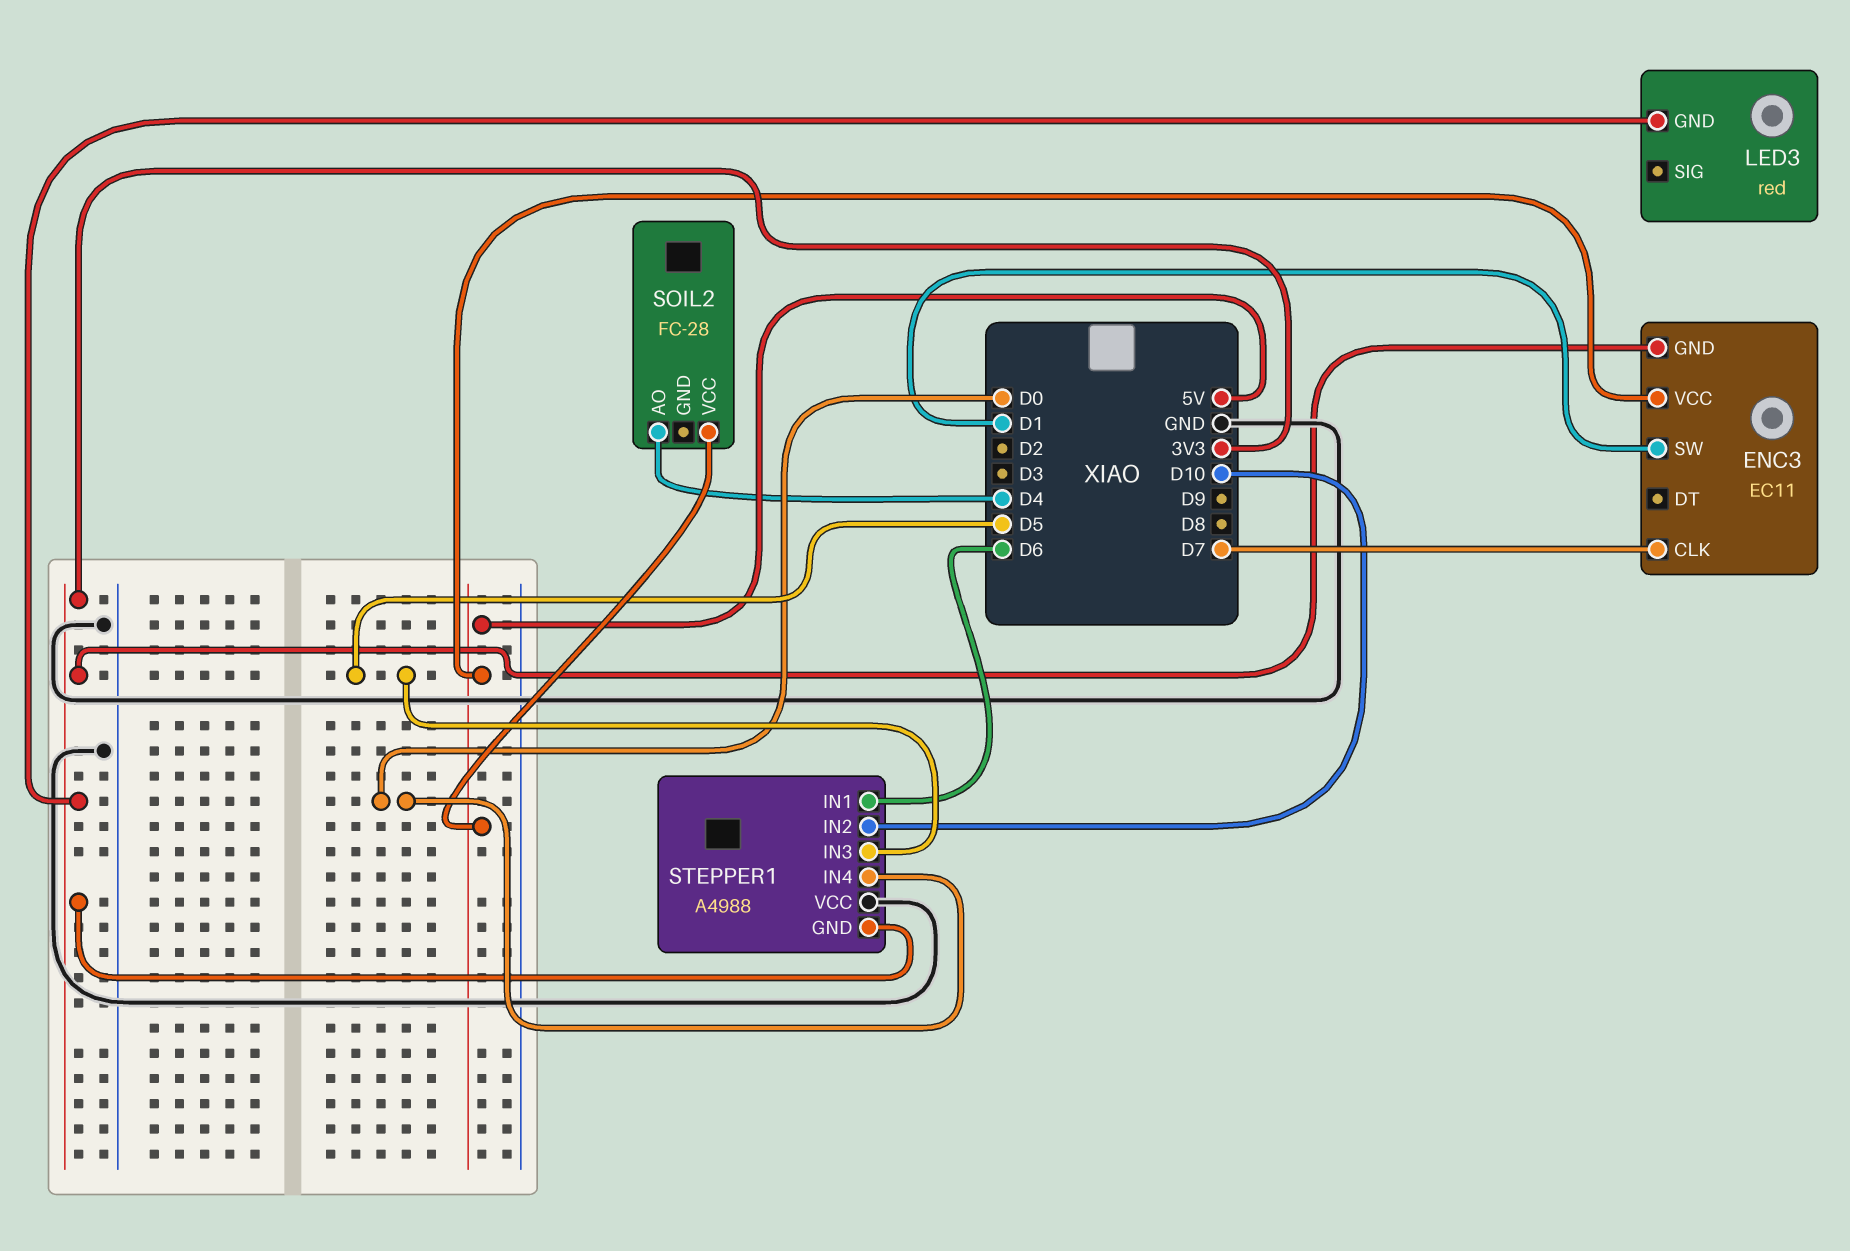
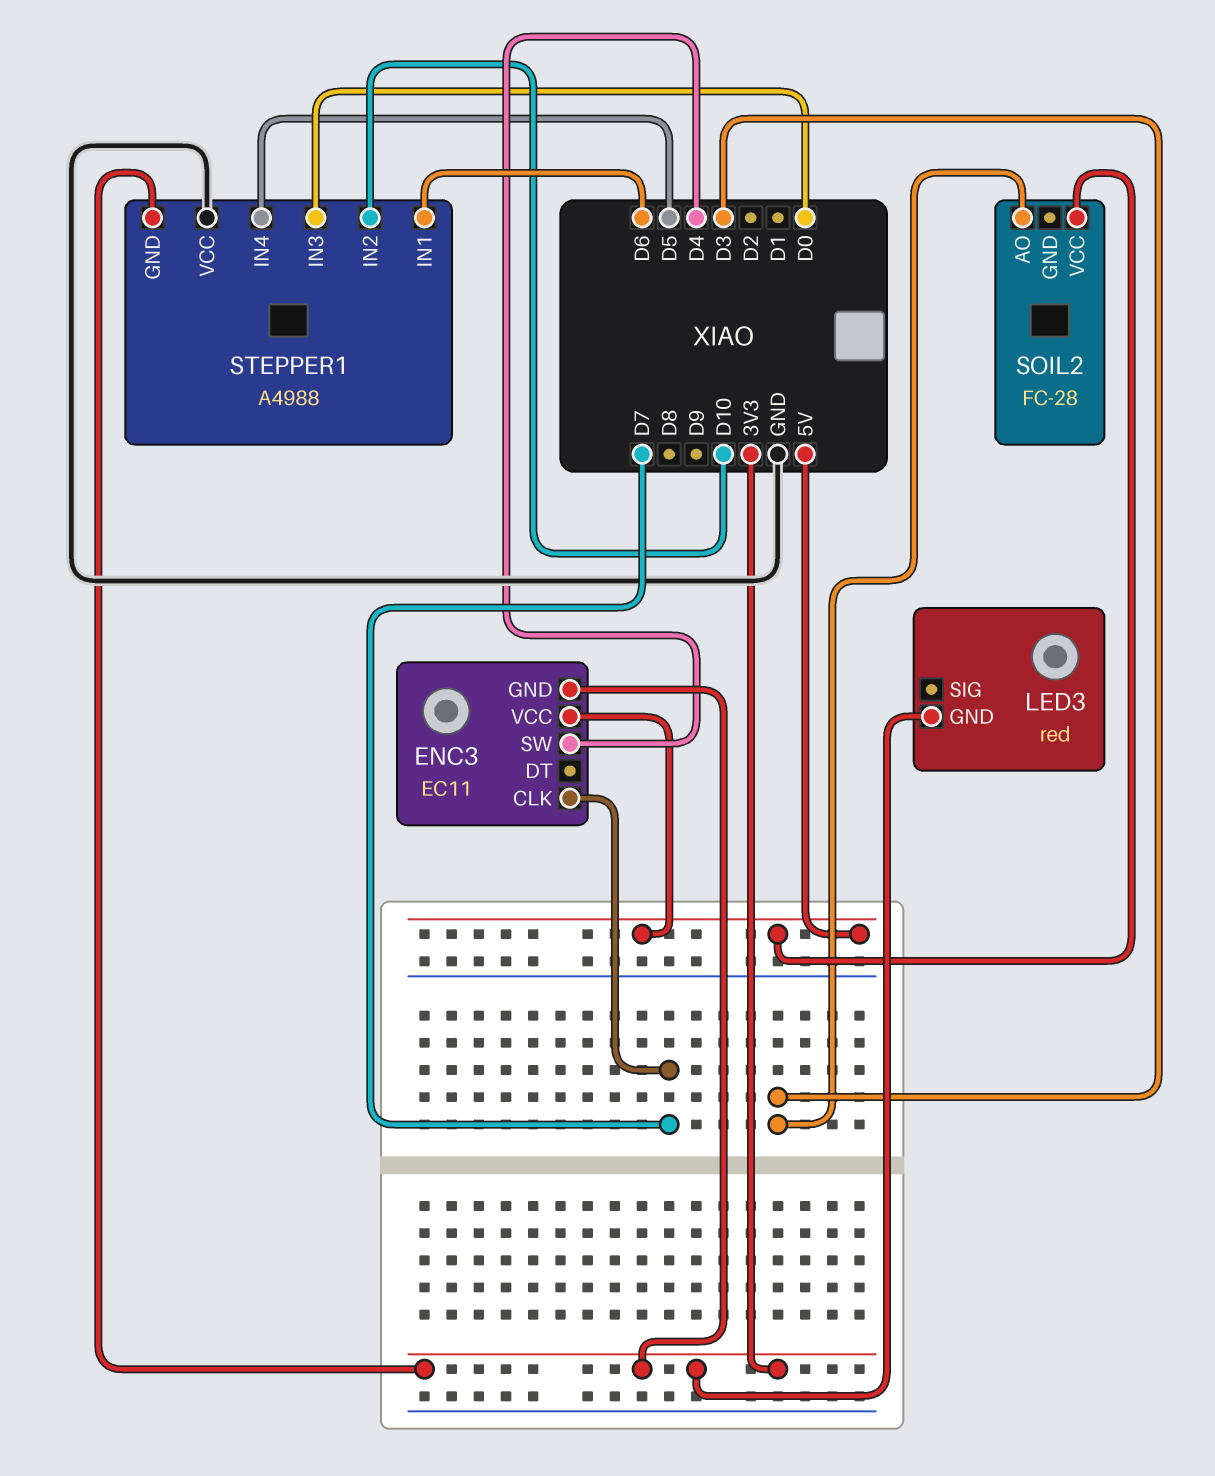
ENC3 pin SW: D1 -> D4
SOIL2 pin AO: D4 -> D3
STEPPER1 pin IN3: D5 -> D0
STEPPER1 pin IN4: D0 -> D5

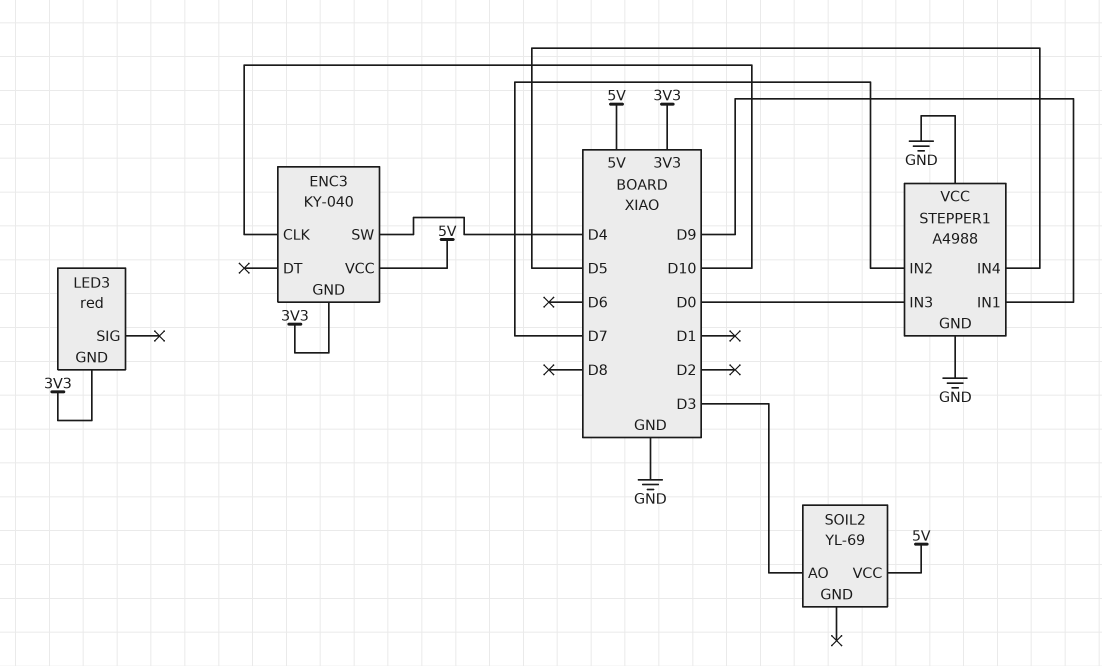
ENC3: EC11 -> KY-040
ENC3 pin CLK: D7 -> D10
SOIL2: FC-28 -> YL-69
STEPPER1 pin GND: 3V3 -> GND
STEPPER1 pin IN1: D6 -> D9
STEPPER1 pin IN2: D10 -> D7

